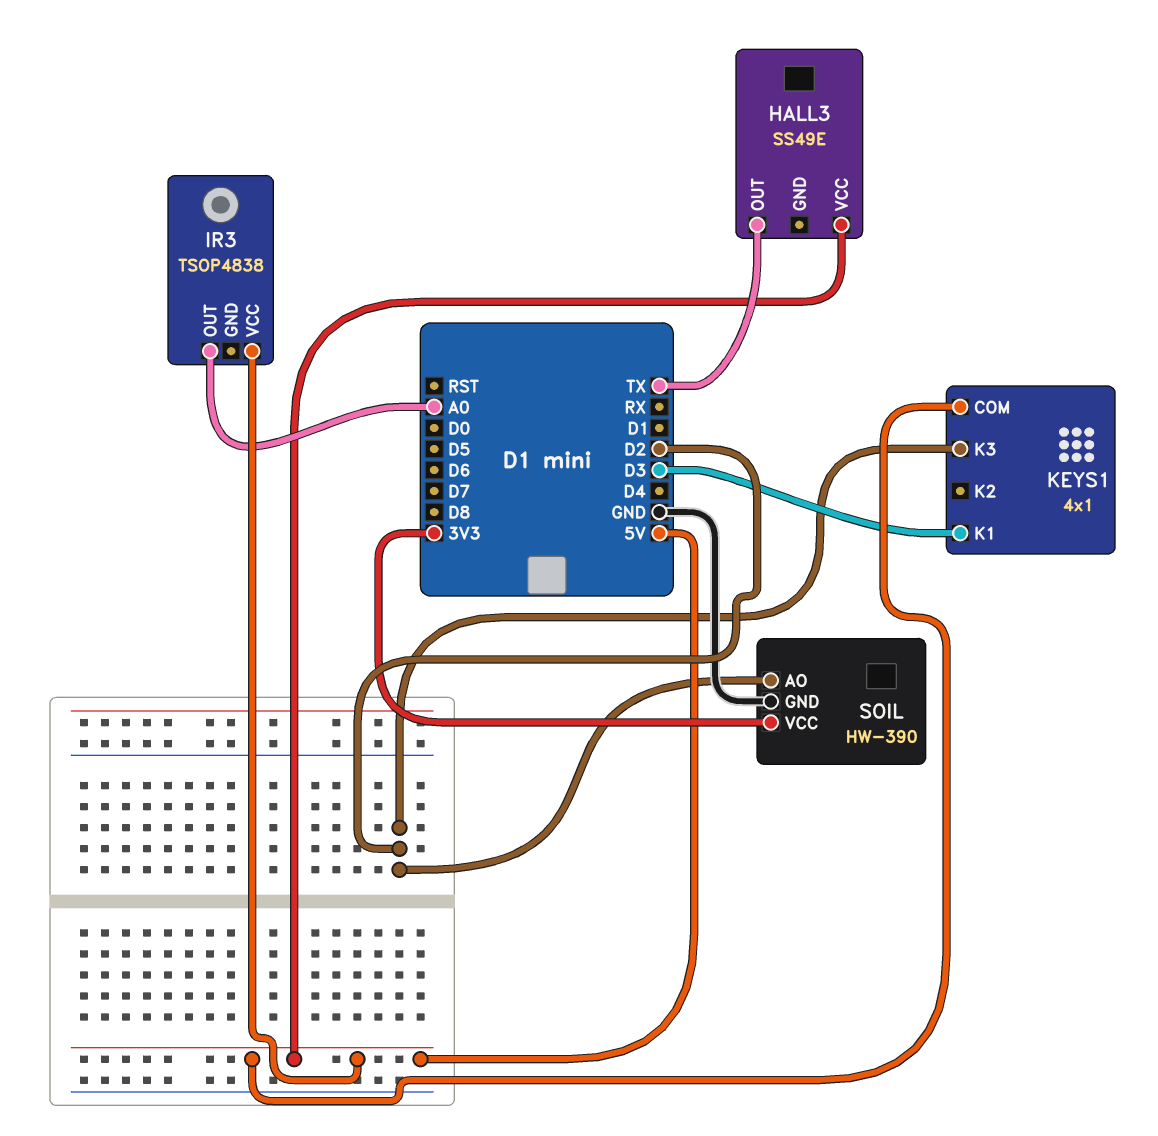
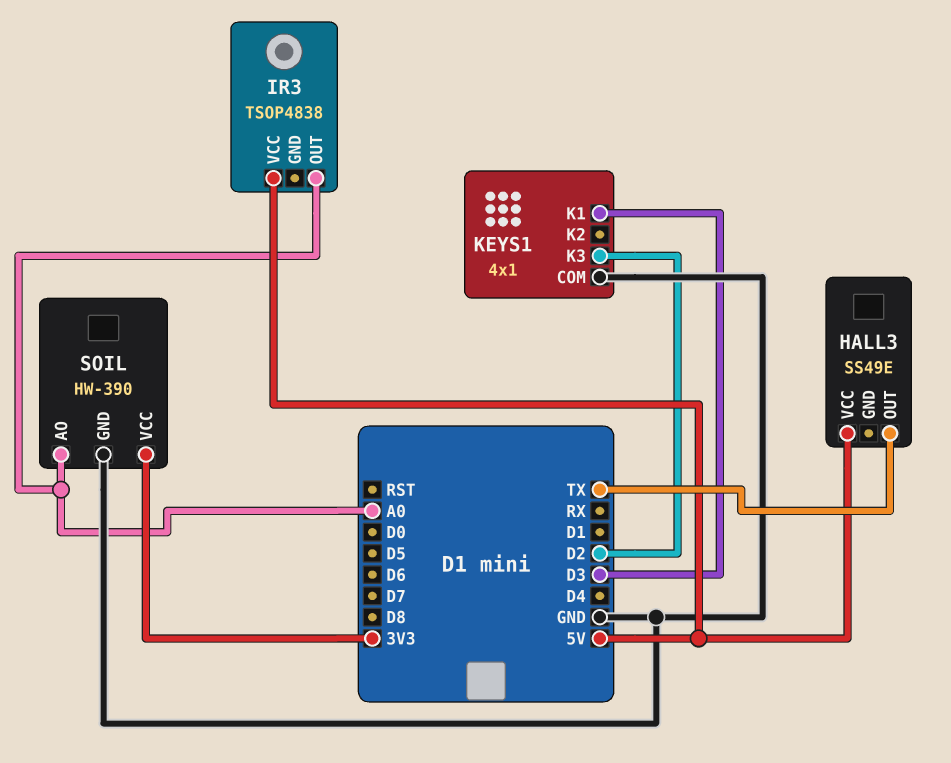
KEYS1 pin COM: 5V -> GND
SOIL pin AO: D2 -> A0

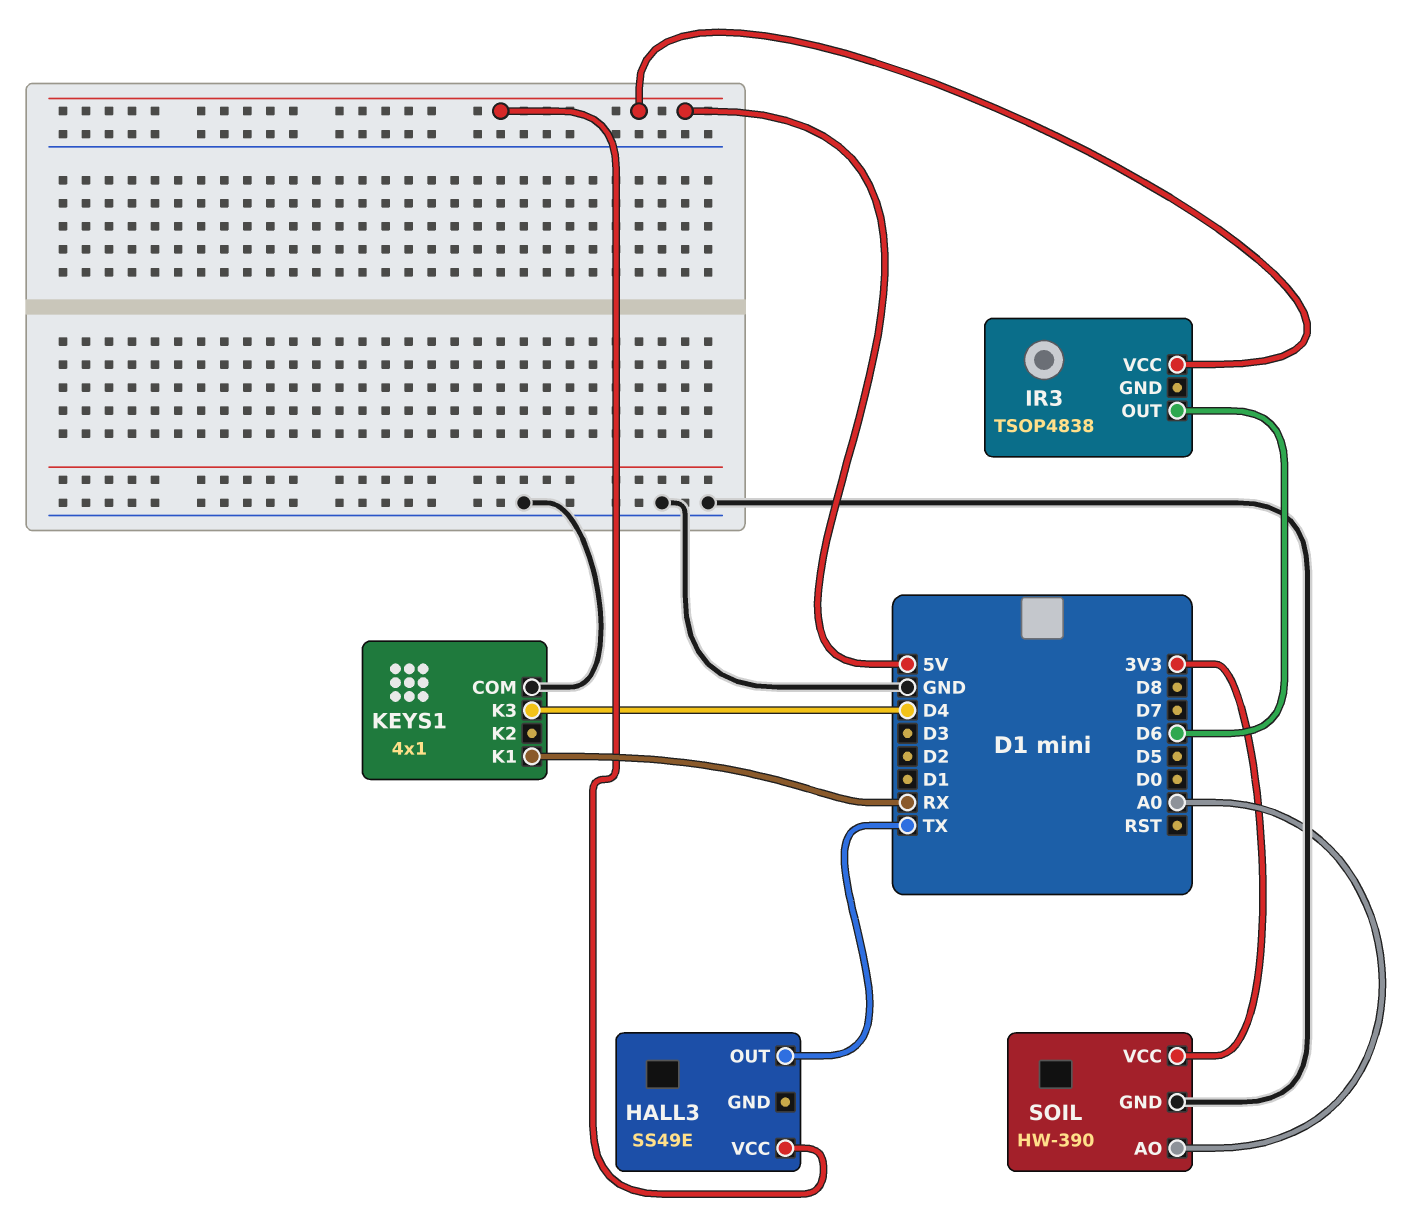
IR3 pin OUT: A0 -> D6
KEYS1 pin K1: D3 -> RX
KEYS1 pin K3: D2 -> D4

